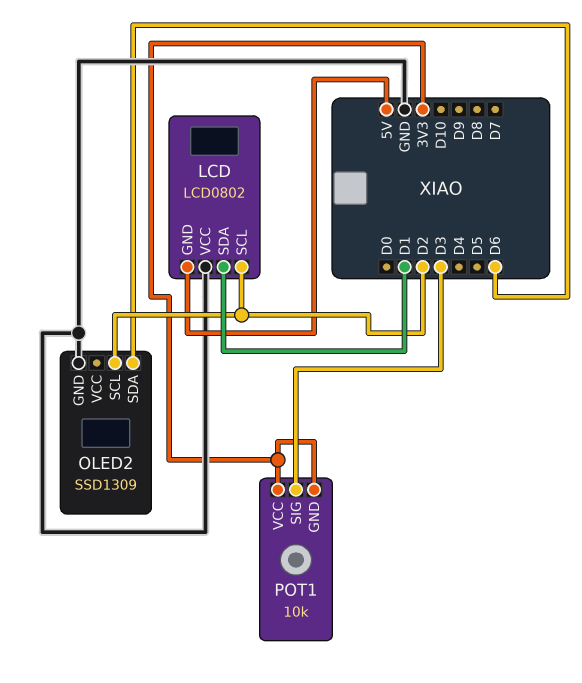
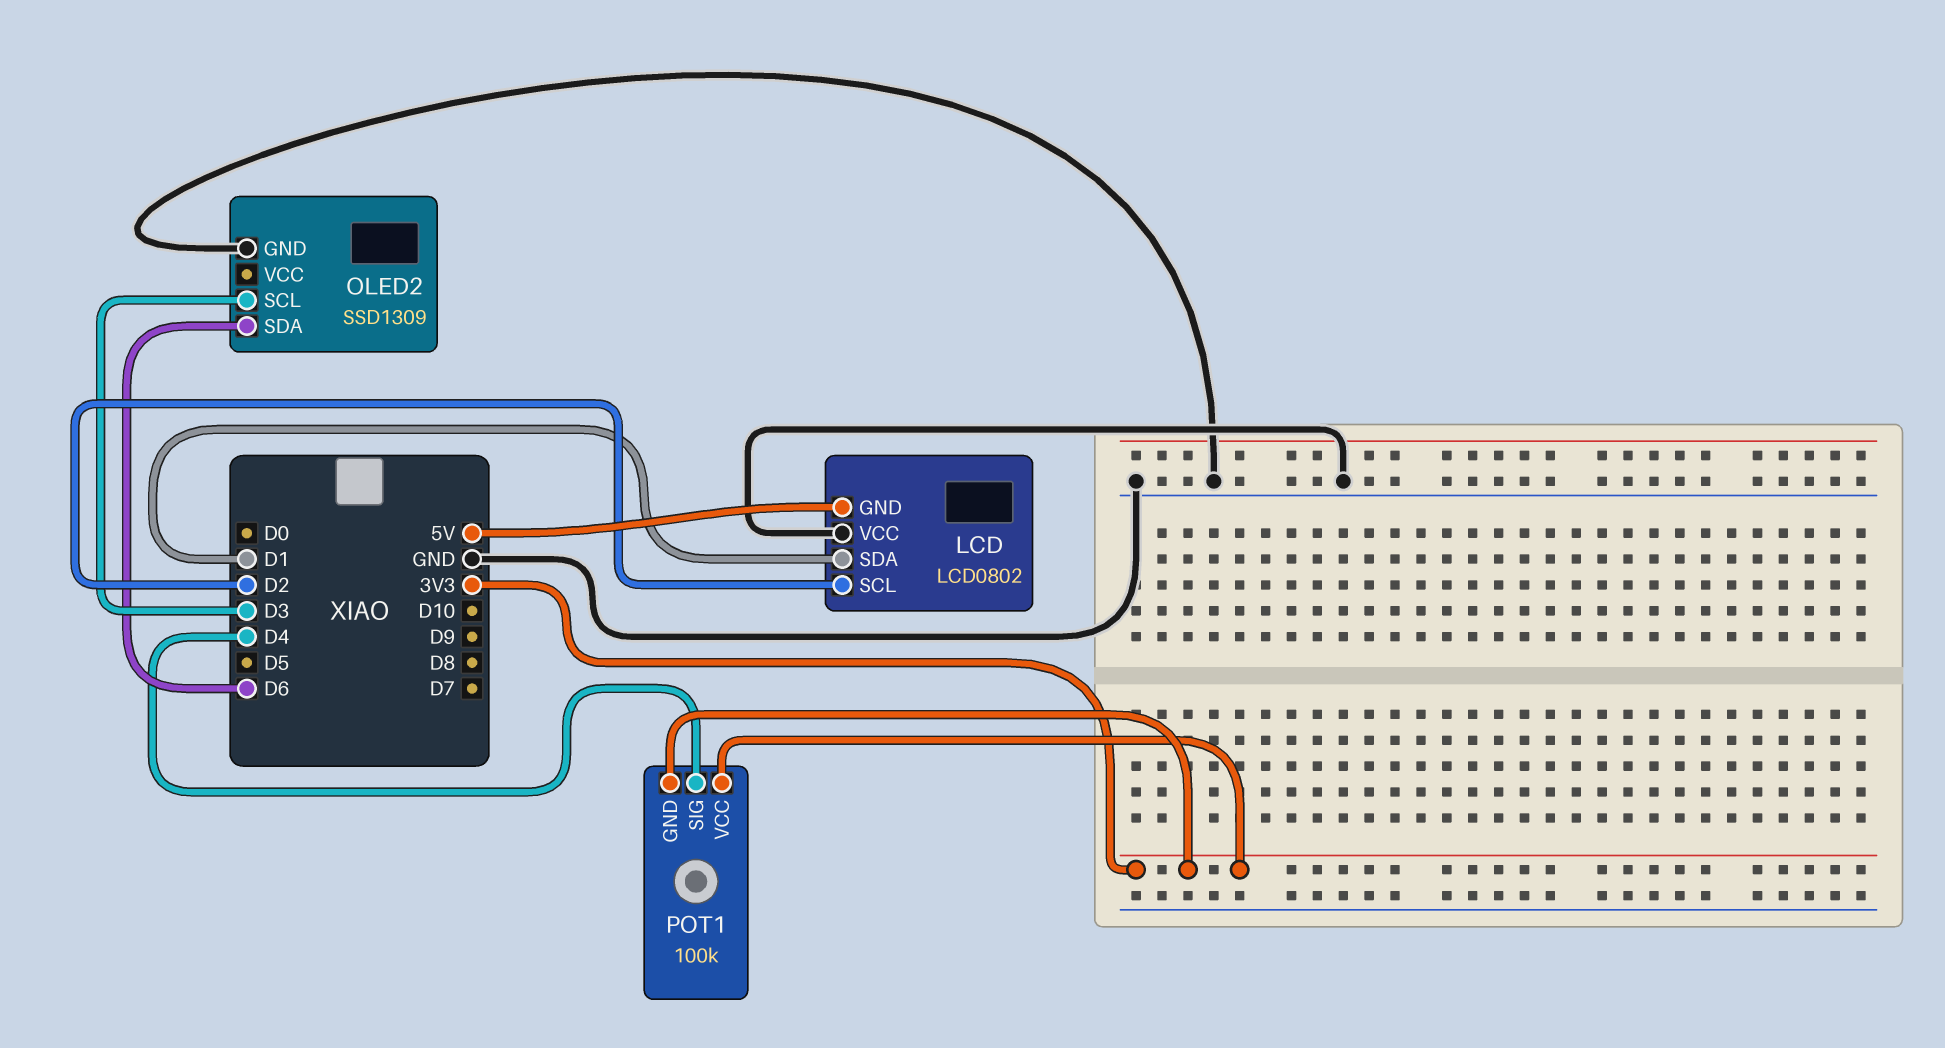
OLED2 pin SCL: D2 -> D3
POT1: 10k -> 100k
POT1 pin SIG: D3 -> D4

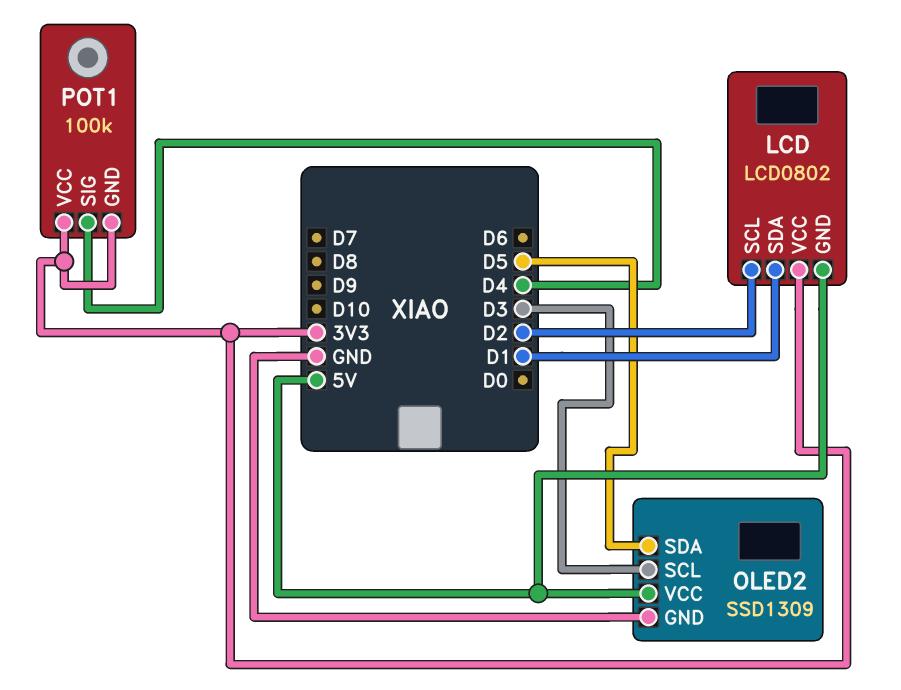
LCD pin VCC: GND -> 3V3
OLED2 pin SDA: D6 -> D5
OLED2 pin VCC: none -> 5V

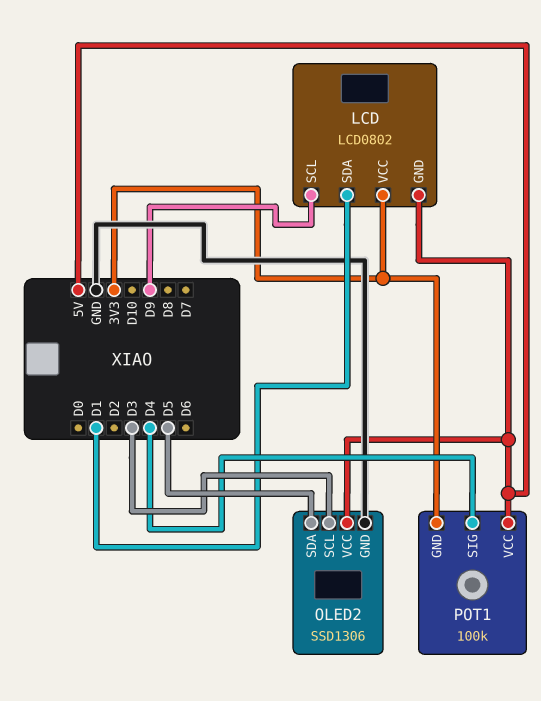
LCD pin SCL: D2 -> D9
OLED2: SSD1309 -> SSD1306
POT1 pin VCC: 3V3 -> 5V

